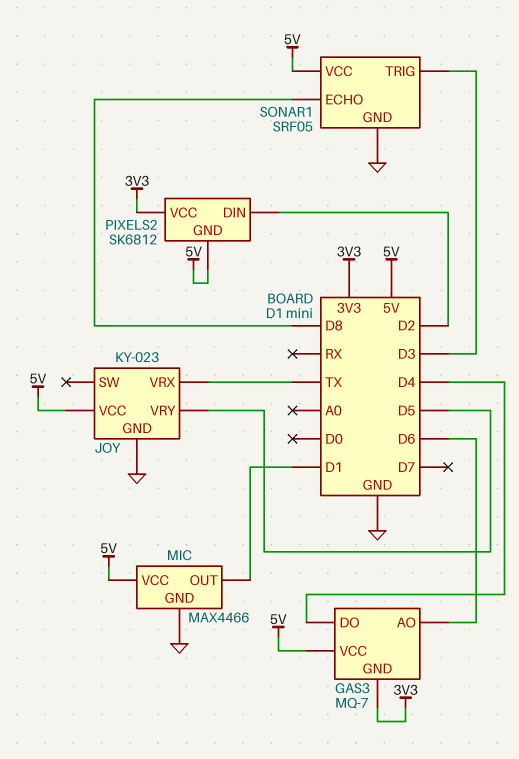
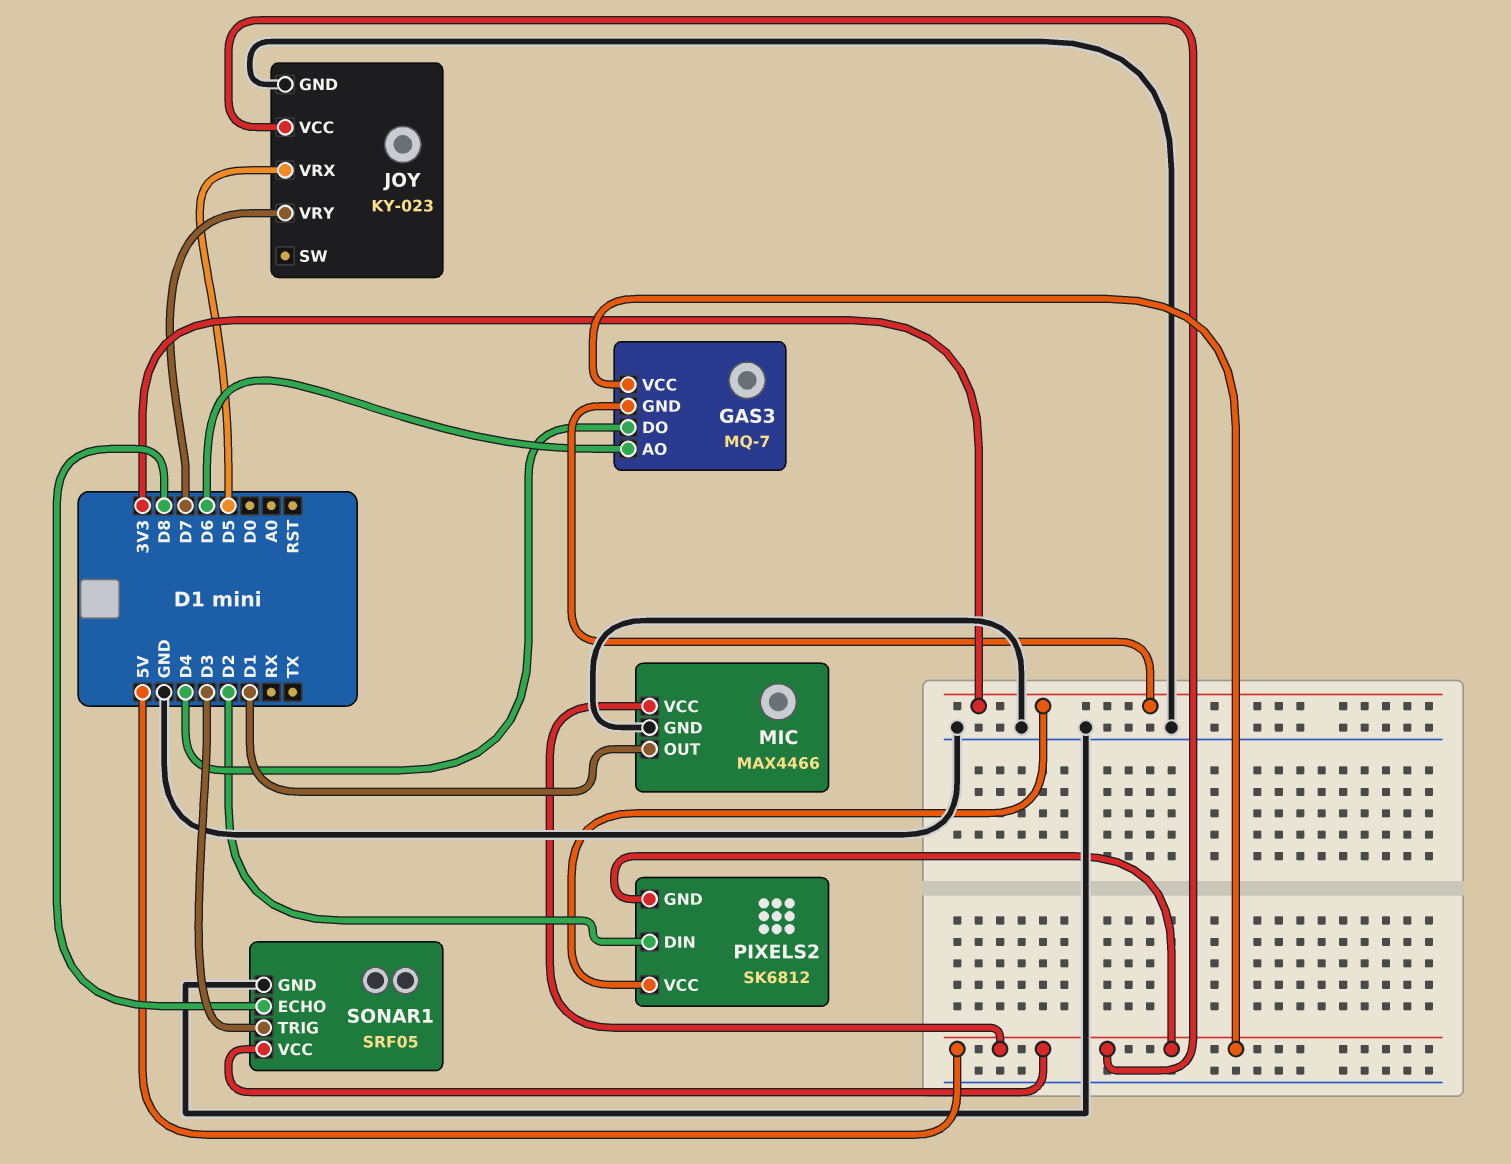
JOY pin VRX: TX -> D5
JOY pin VRY: D5 -> D7

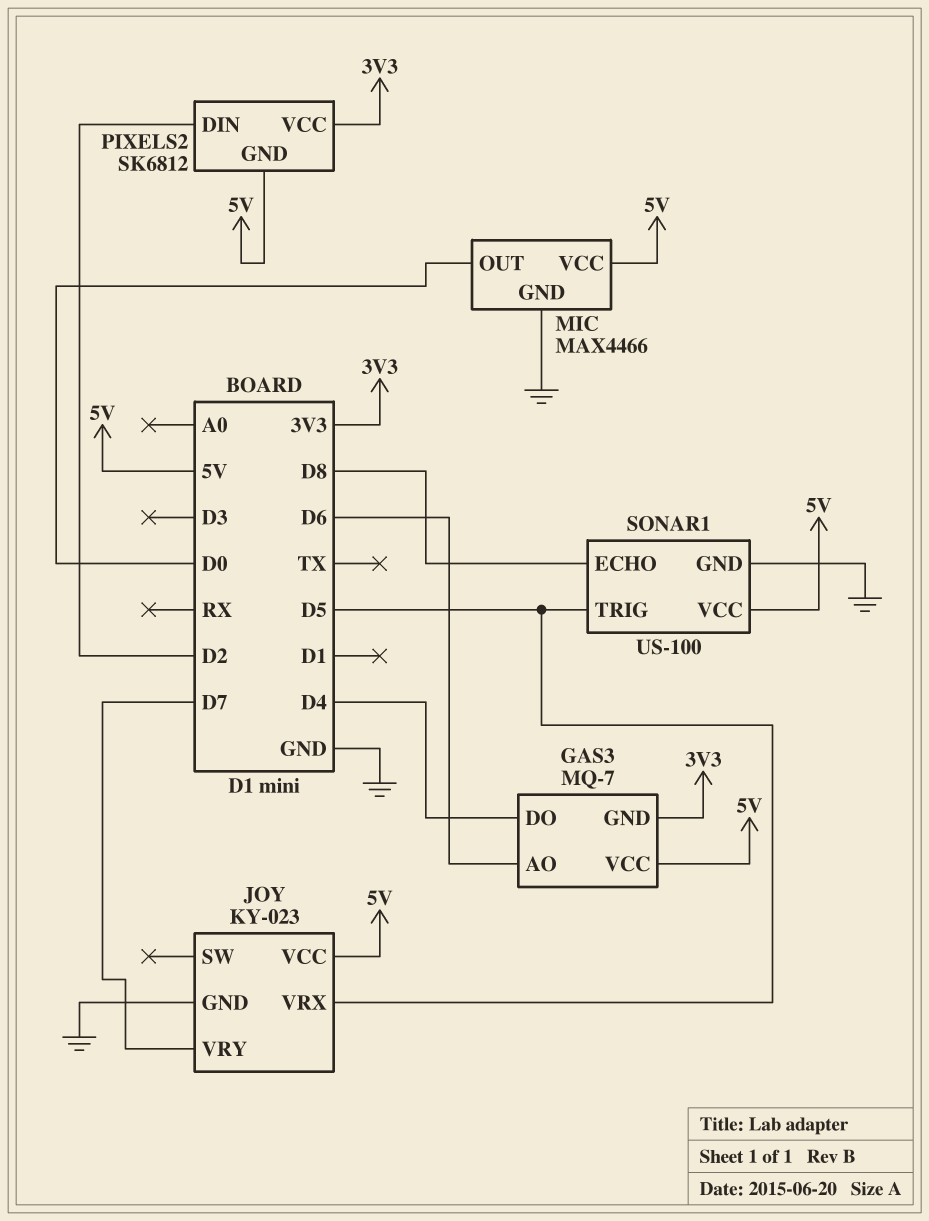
MIC pin OUT: D1 -> D0
SONAR1: SRF05 -> US-100
SONAR1 pin TRIG: D3 -> D5

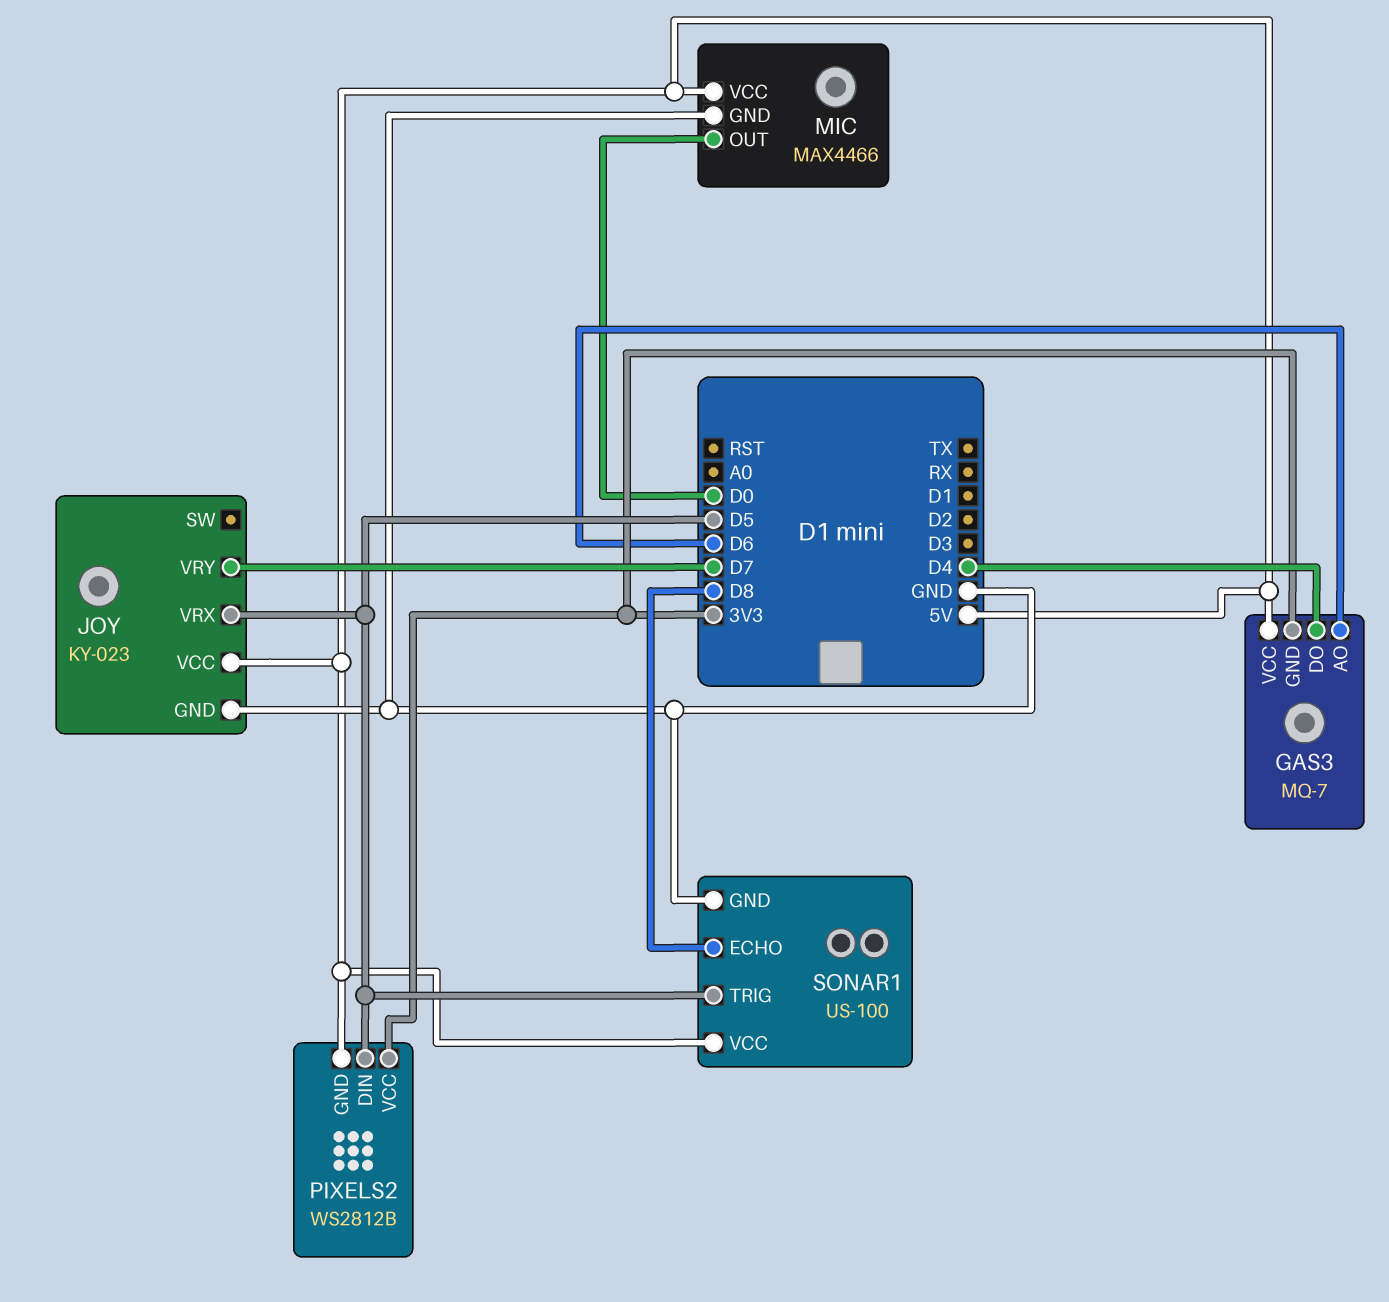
PIXELS2: SK6812 -> WS2812B
PIXELS2 pin DIN: D2 -> D5

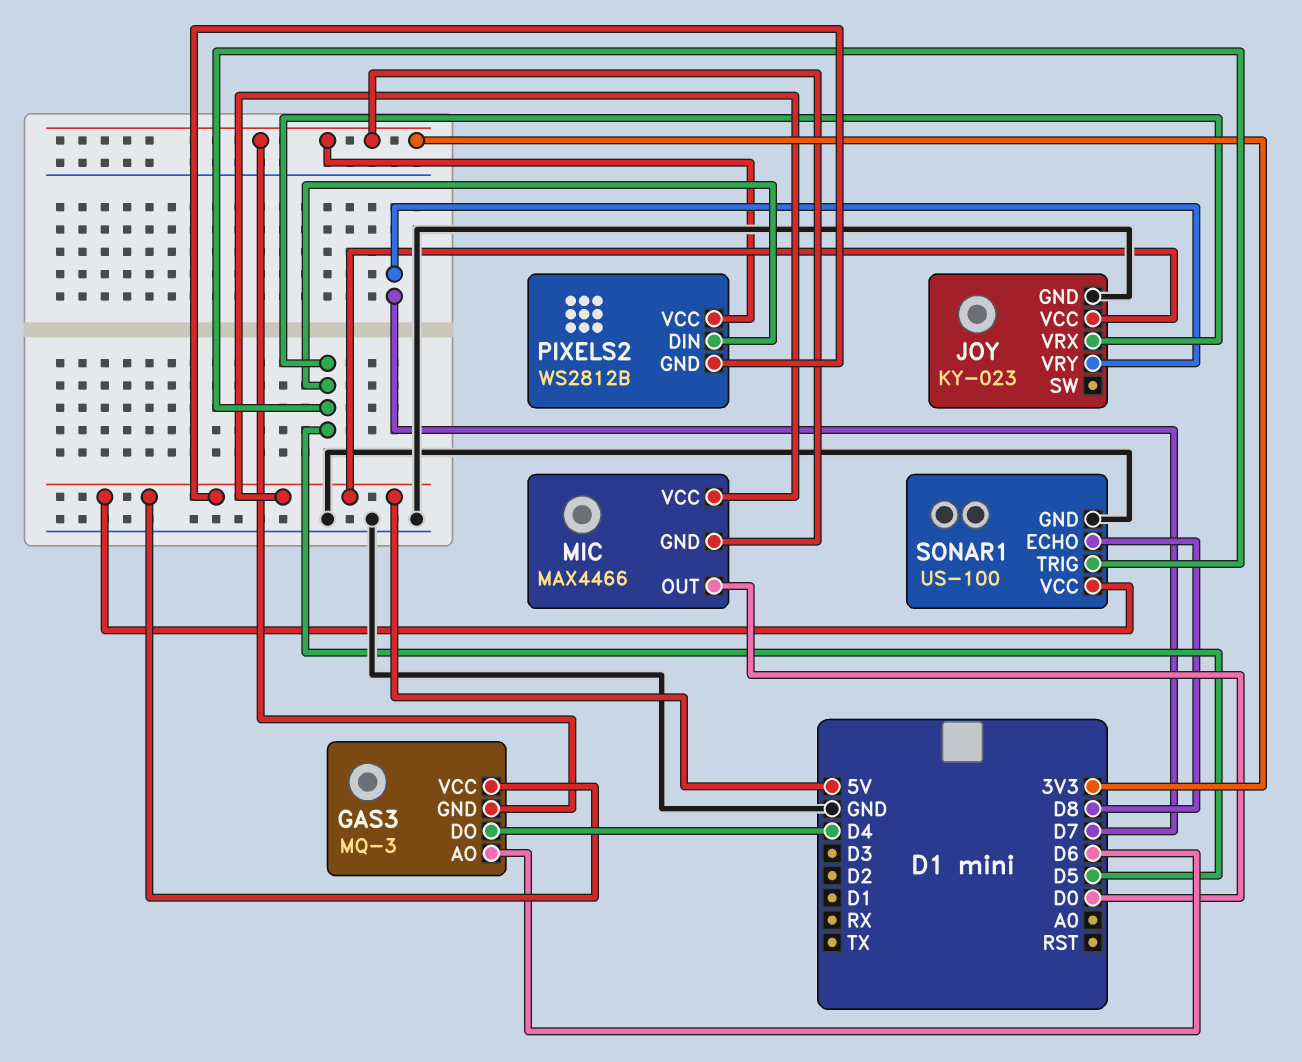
GAS3: MQ-7 -> MQ-3
MIC pin GND: GND -> 3V3

